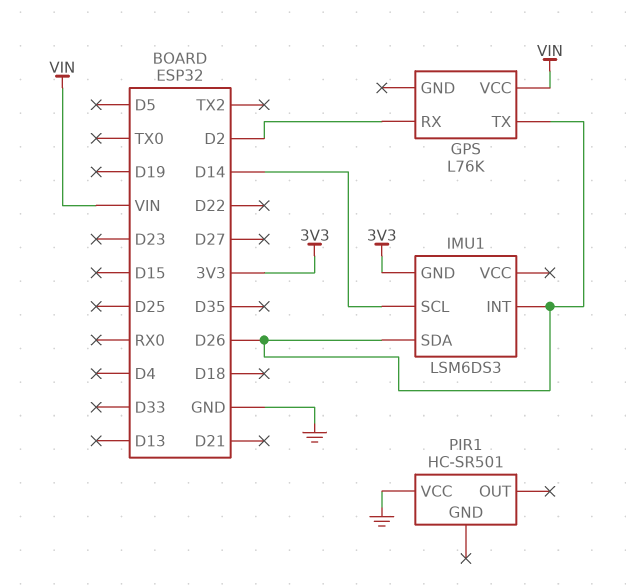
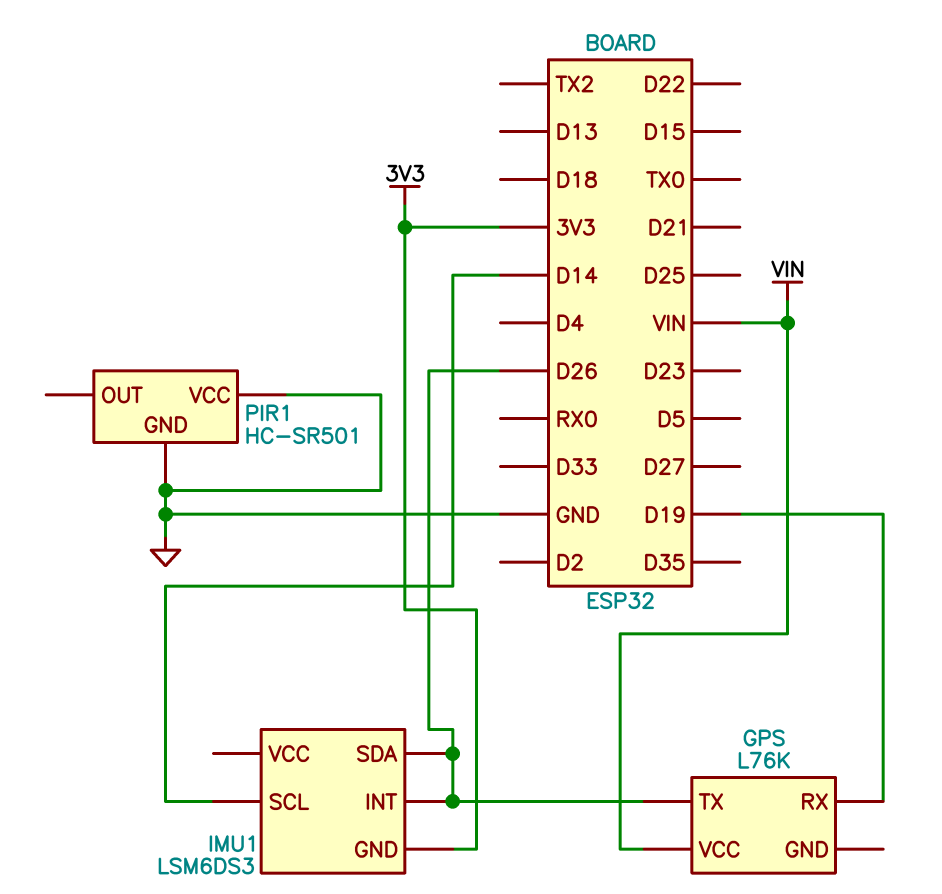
GPS pin RX: D2 -> D19
PIR1 pin GND: none -> GND

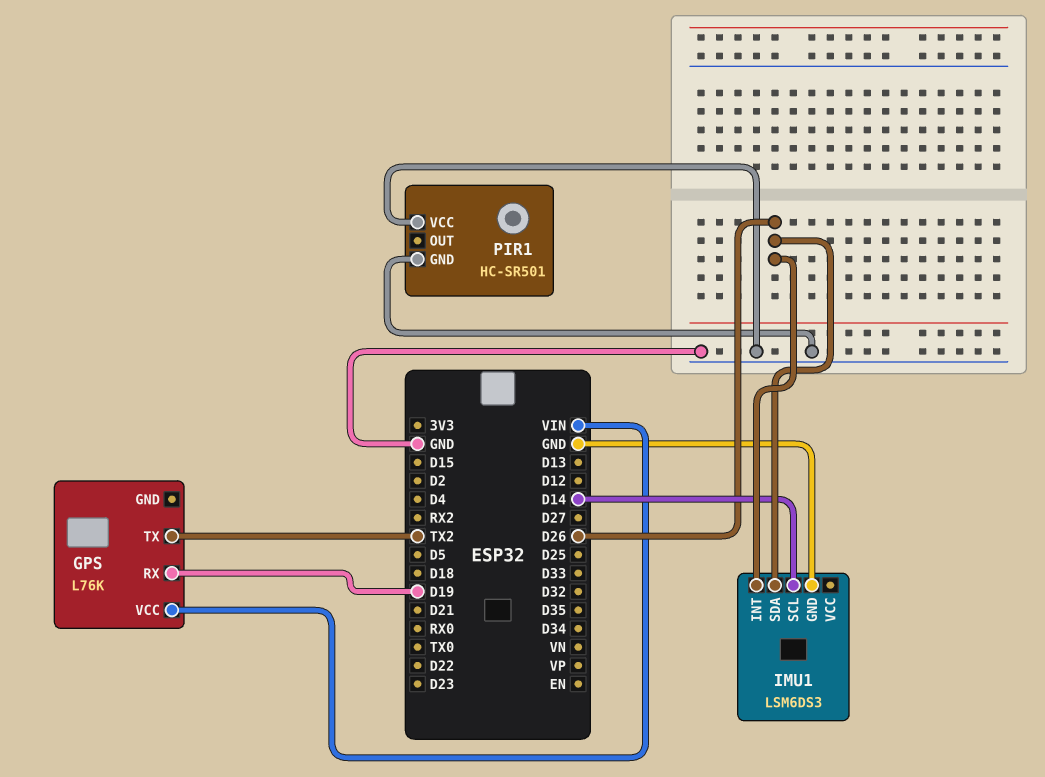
GPS pin TX: D26 -> TX2
IMU1 pin GND: 3V3 -> GND

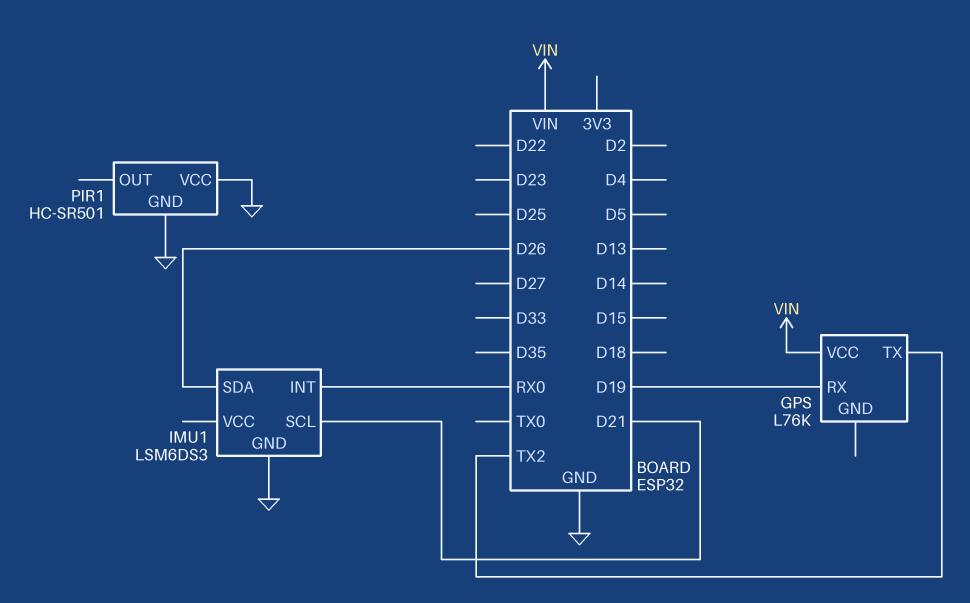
IMU1 pin INT: D26 -> RX0
IMU1 pin SCL: D14 -> D21

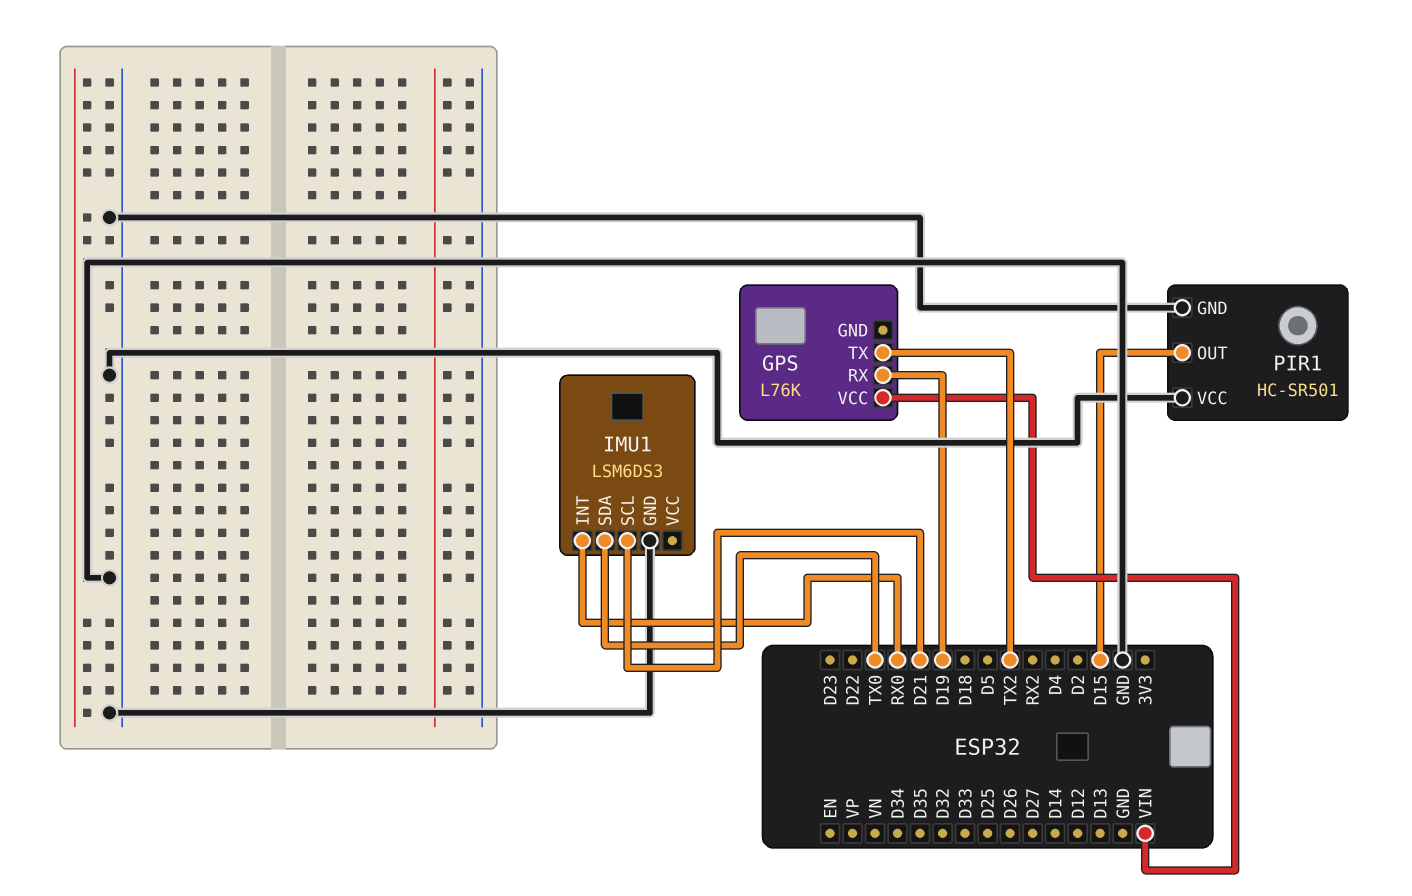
IMU1 pin SDA: D26 -> TX0
PIR1 pin OUT: none -> D15

